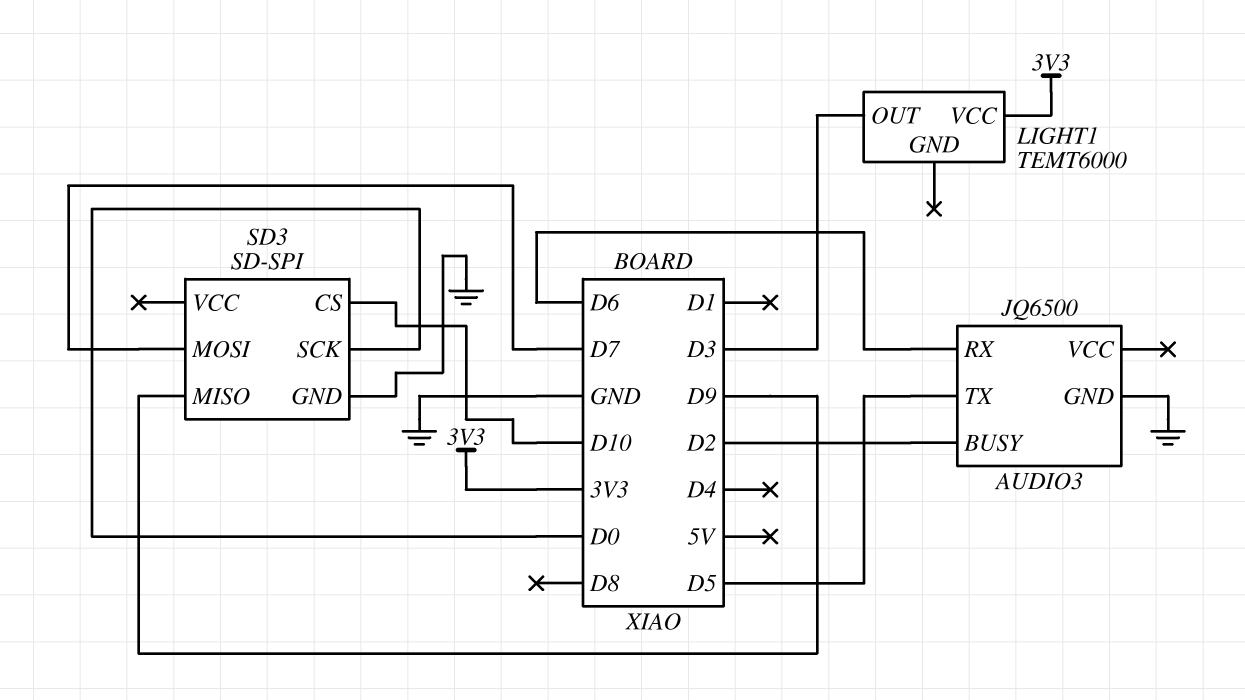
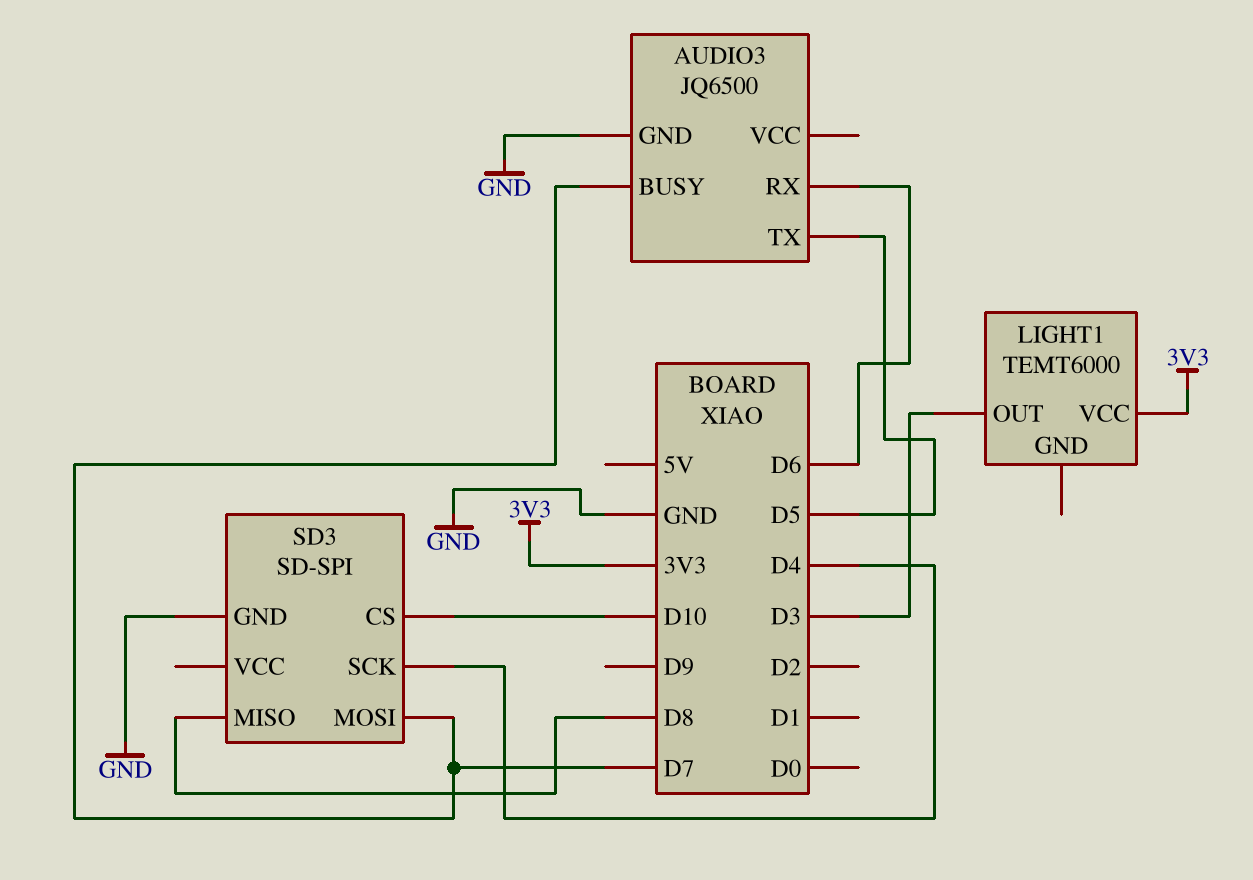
AUDIO3 pin BUSY: D2 -> D7
SD3 pin MISO: D9 -> D8
SD3 pin SCK: D0 -> D4

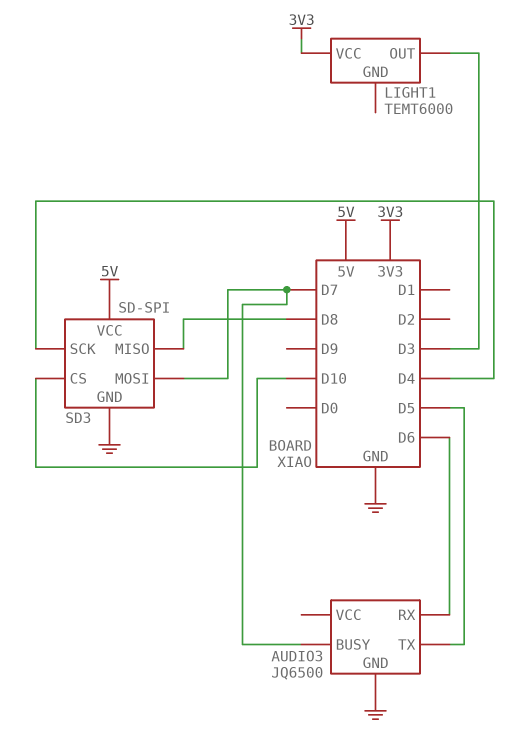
SD3 pin VCC: none -> 5V

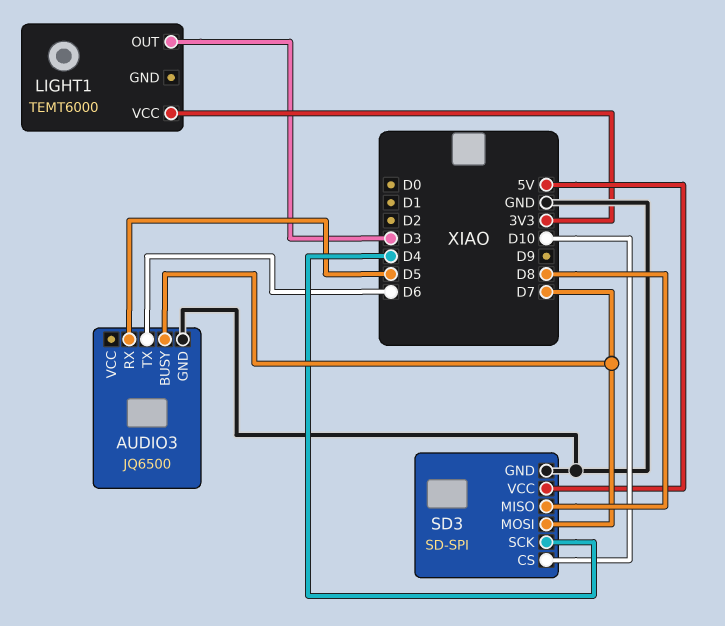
AUDIO3 pin RX: D6 -> D5
AUDIO3 pin TX: D5 -> D6

